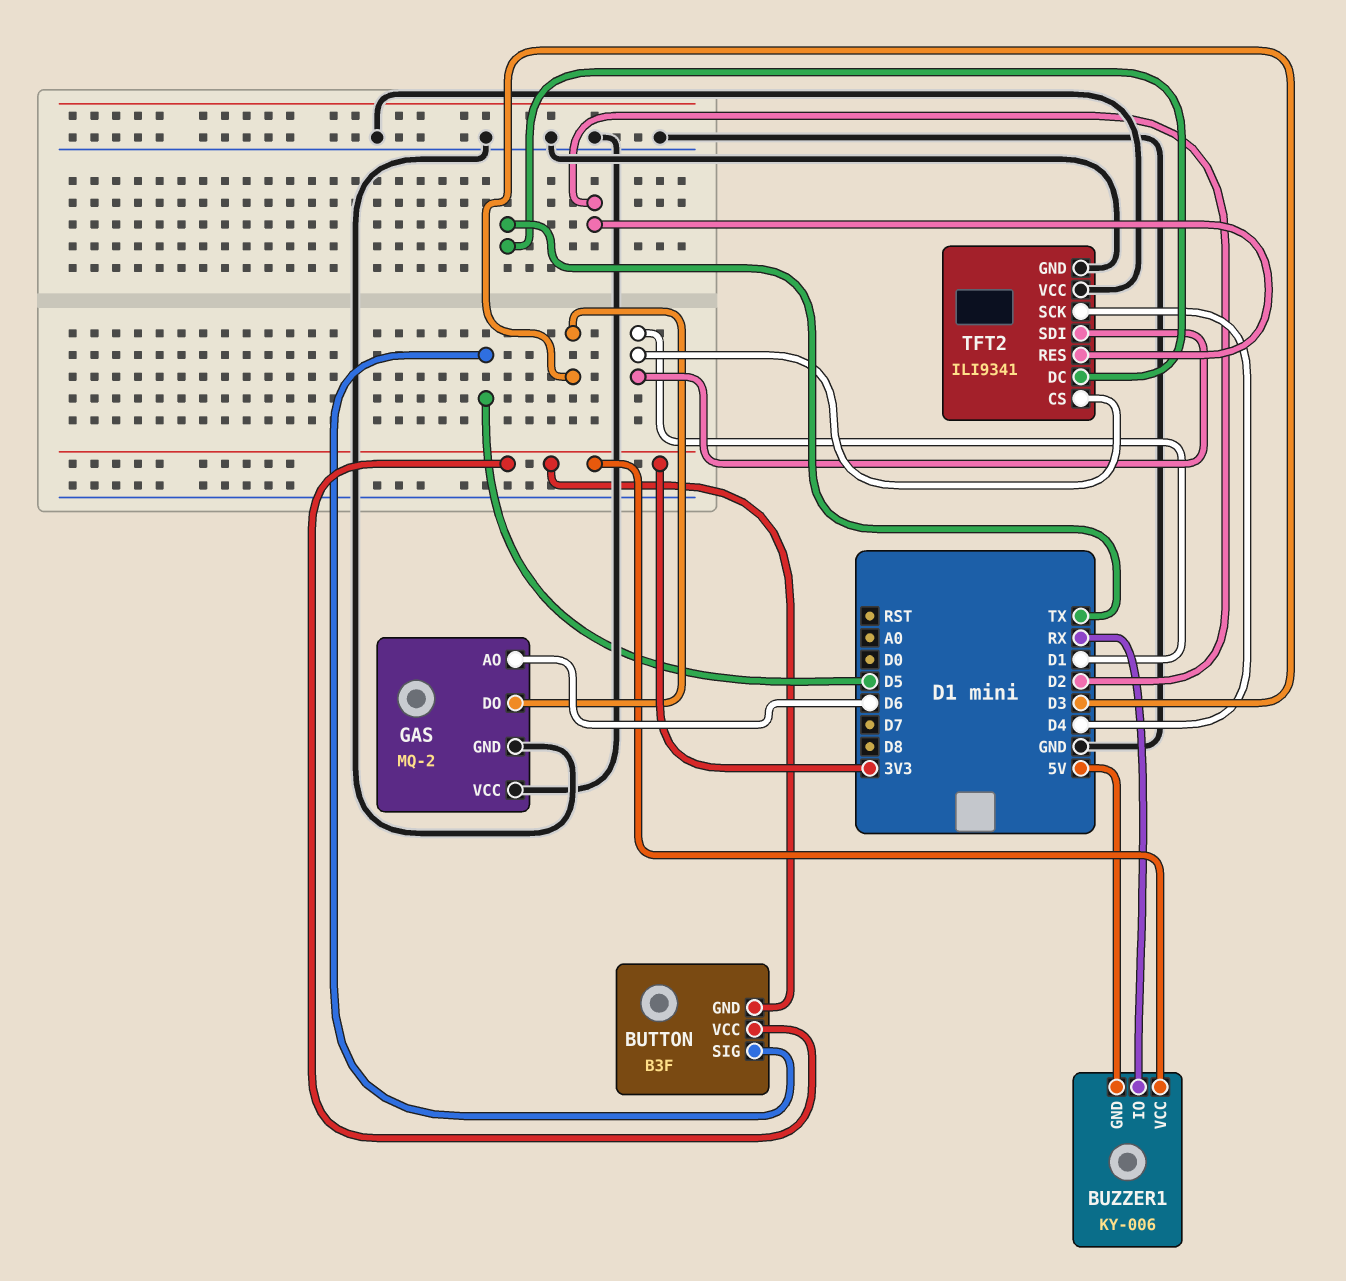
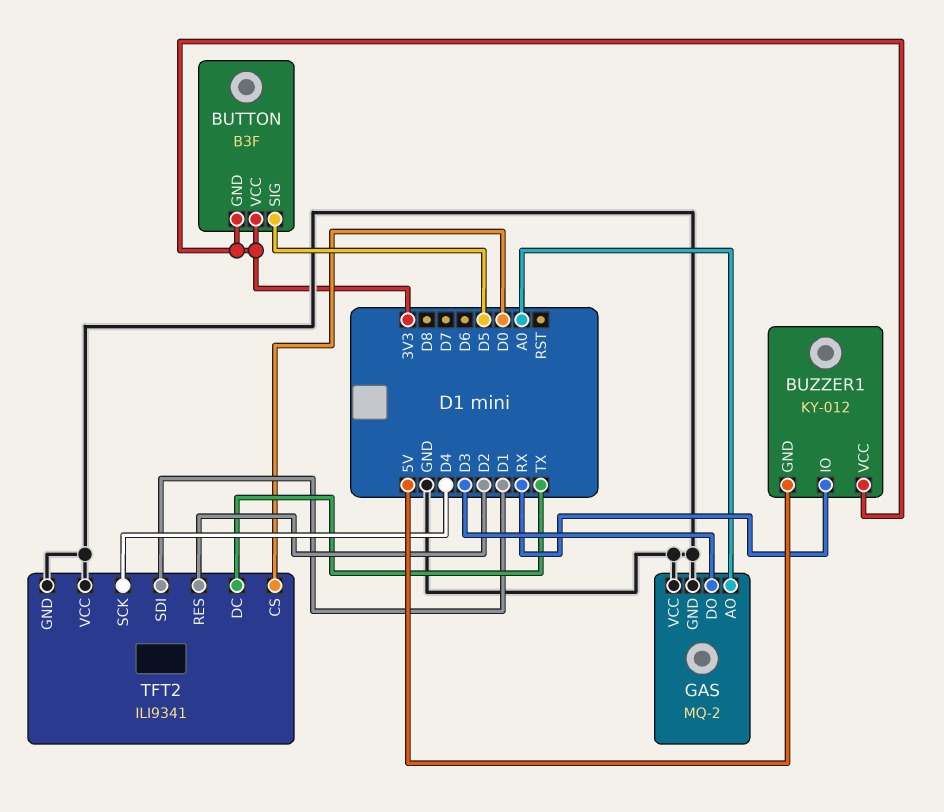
BUZZER1: KY-006 -> KY-012
GAS pin AO: D6 -> A0
TFT2 pin CS: D1 -> D0

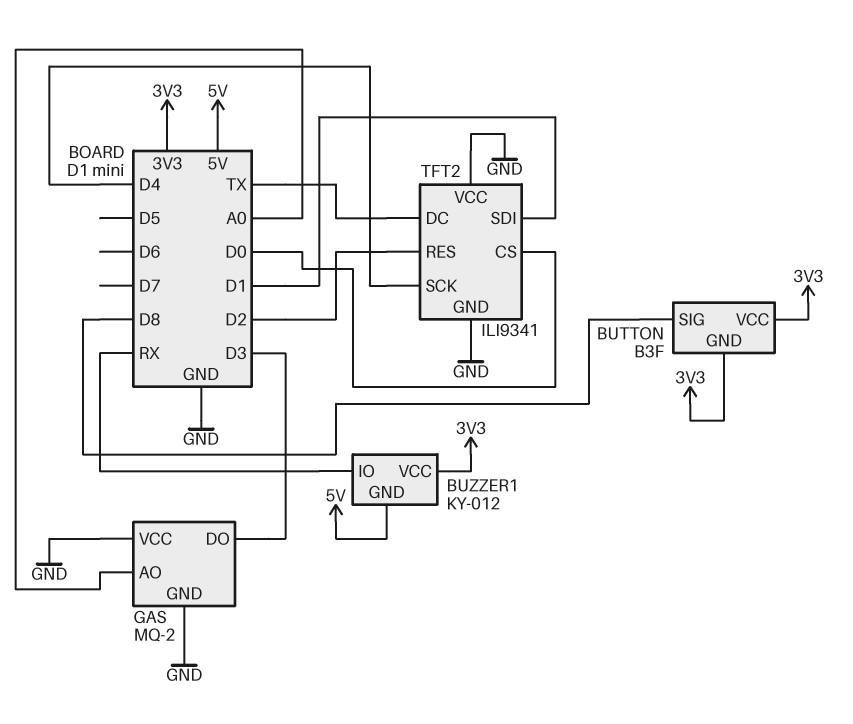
BUTTON pin SIG: D5 -> D8

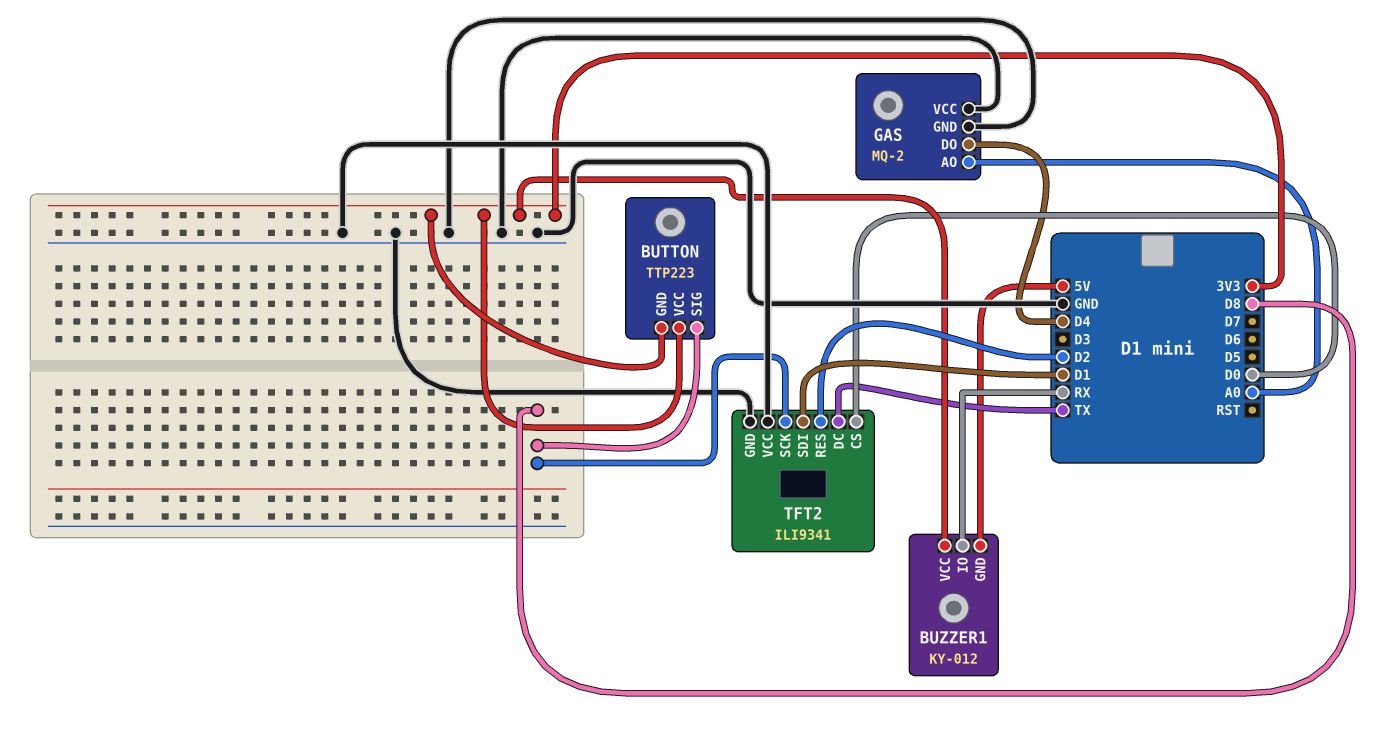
BUTTON: B3F -> TTP223
GAS pin DO: D3 -> D4
TFT2 pin SCK: D4 -> D8

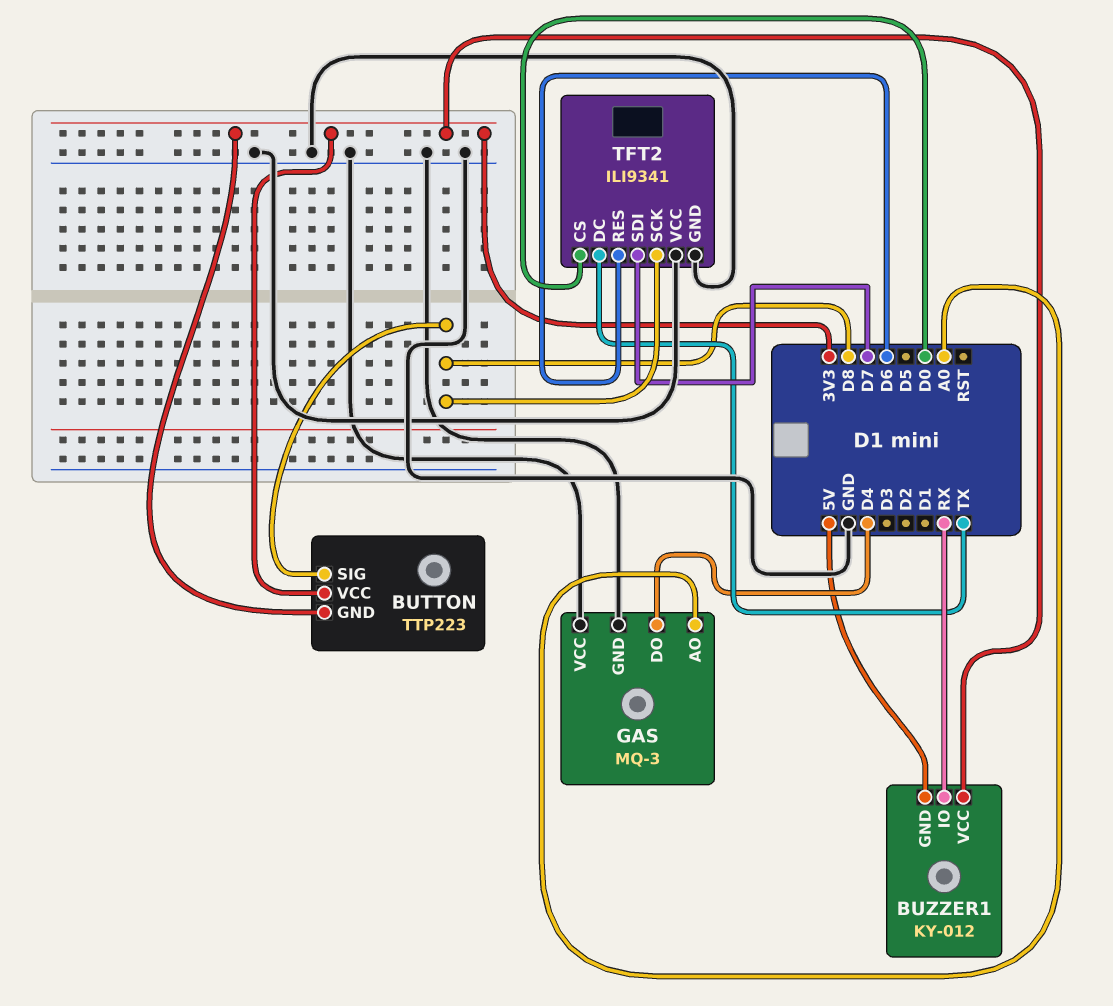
GAS: MQ-2 -> MQ-3
TFT2 pin RES: D2 -> D6
TFT2 pin SDI: D1 -> D7

